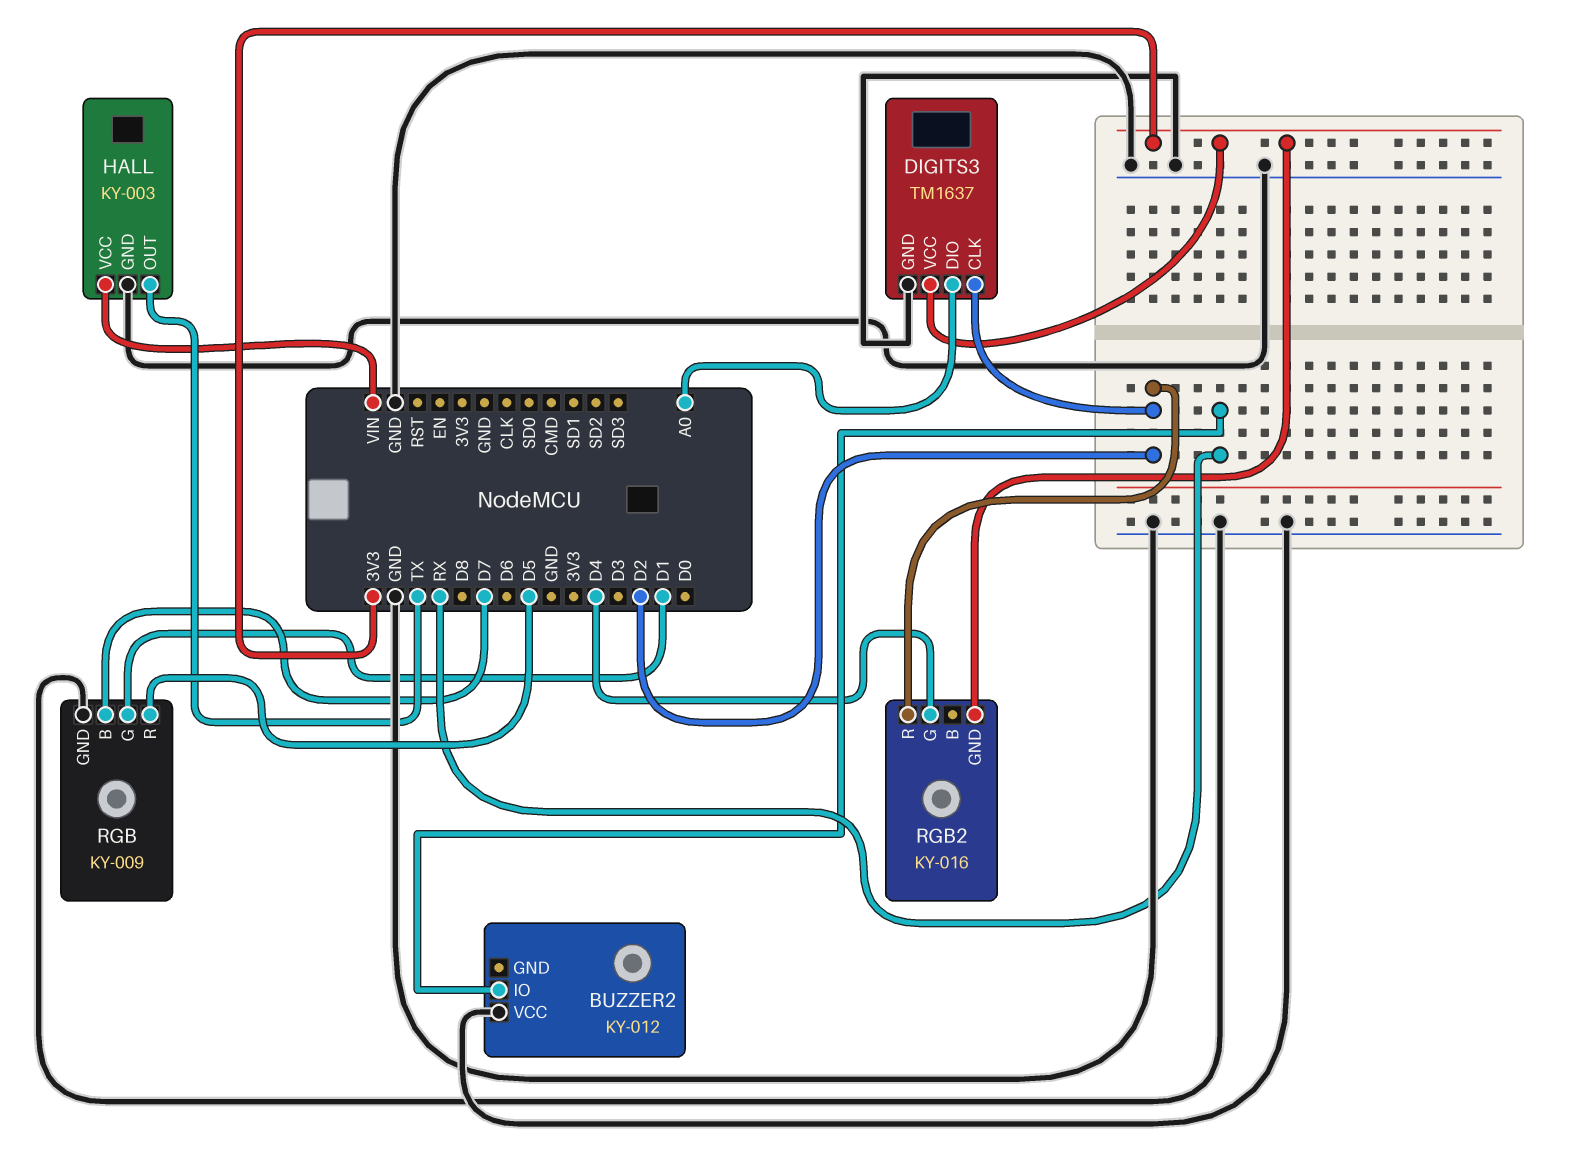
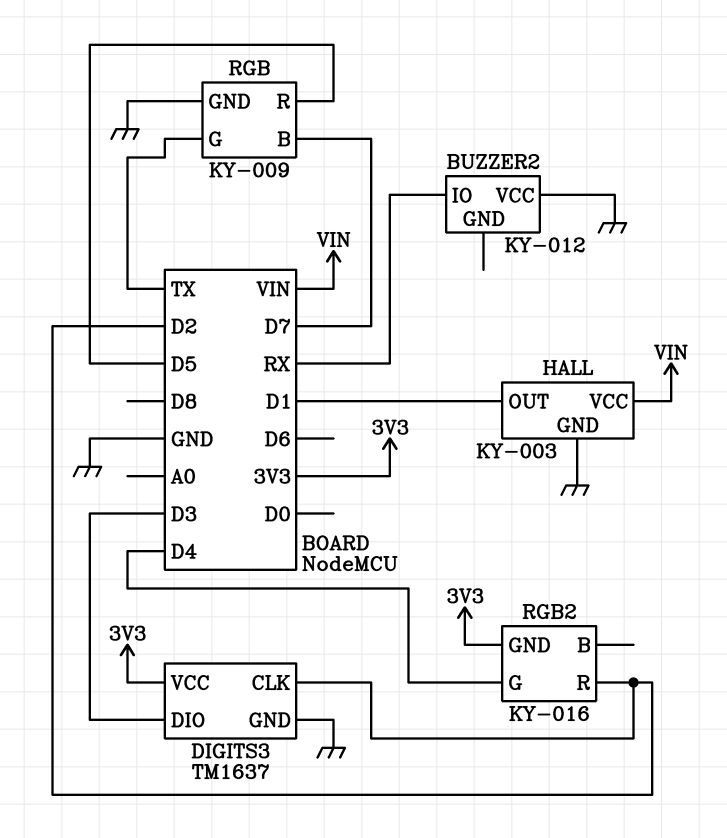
DIGITS3 pin DIO: A0 -> D3
HALL pin OUT: TX -> D1
RGB pin G: D1 -> TX

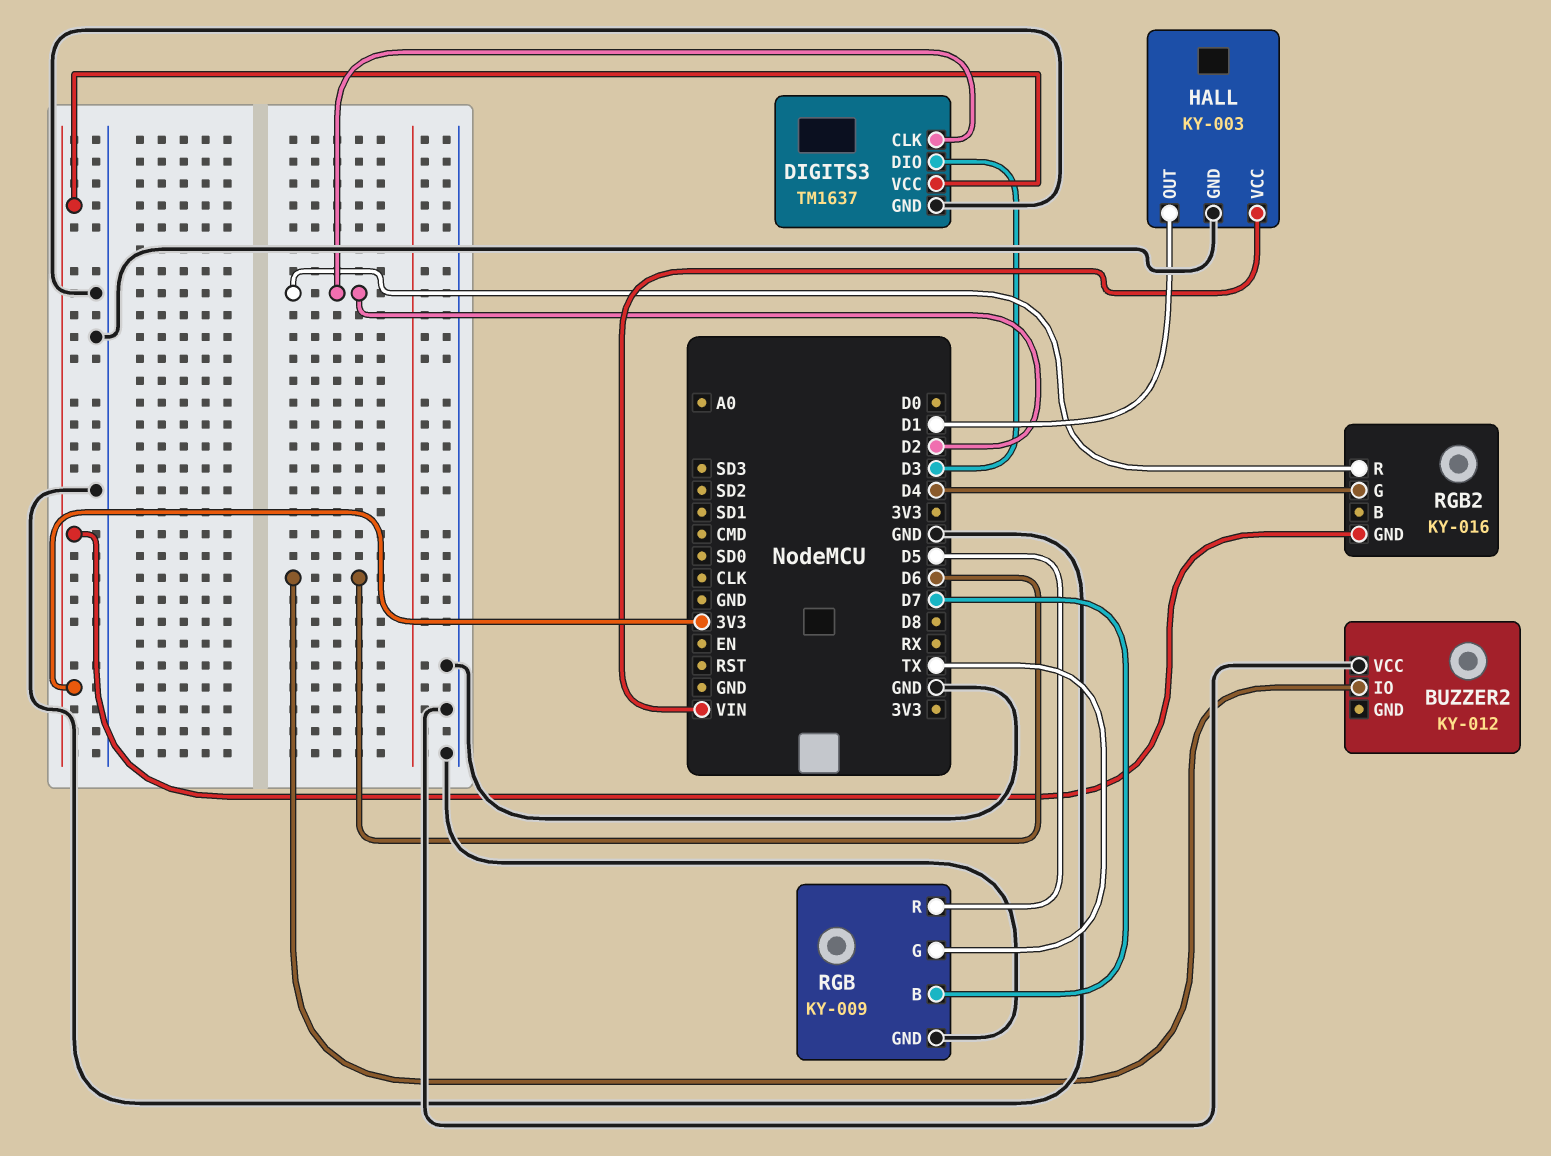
BUZZER2 pin IO: RX -> D6

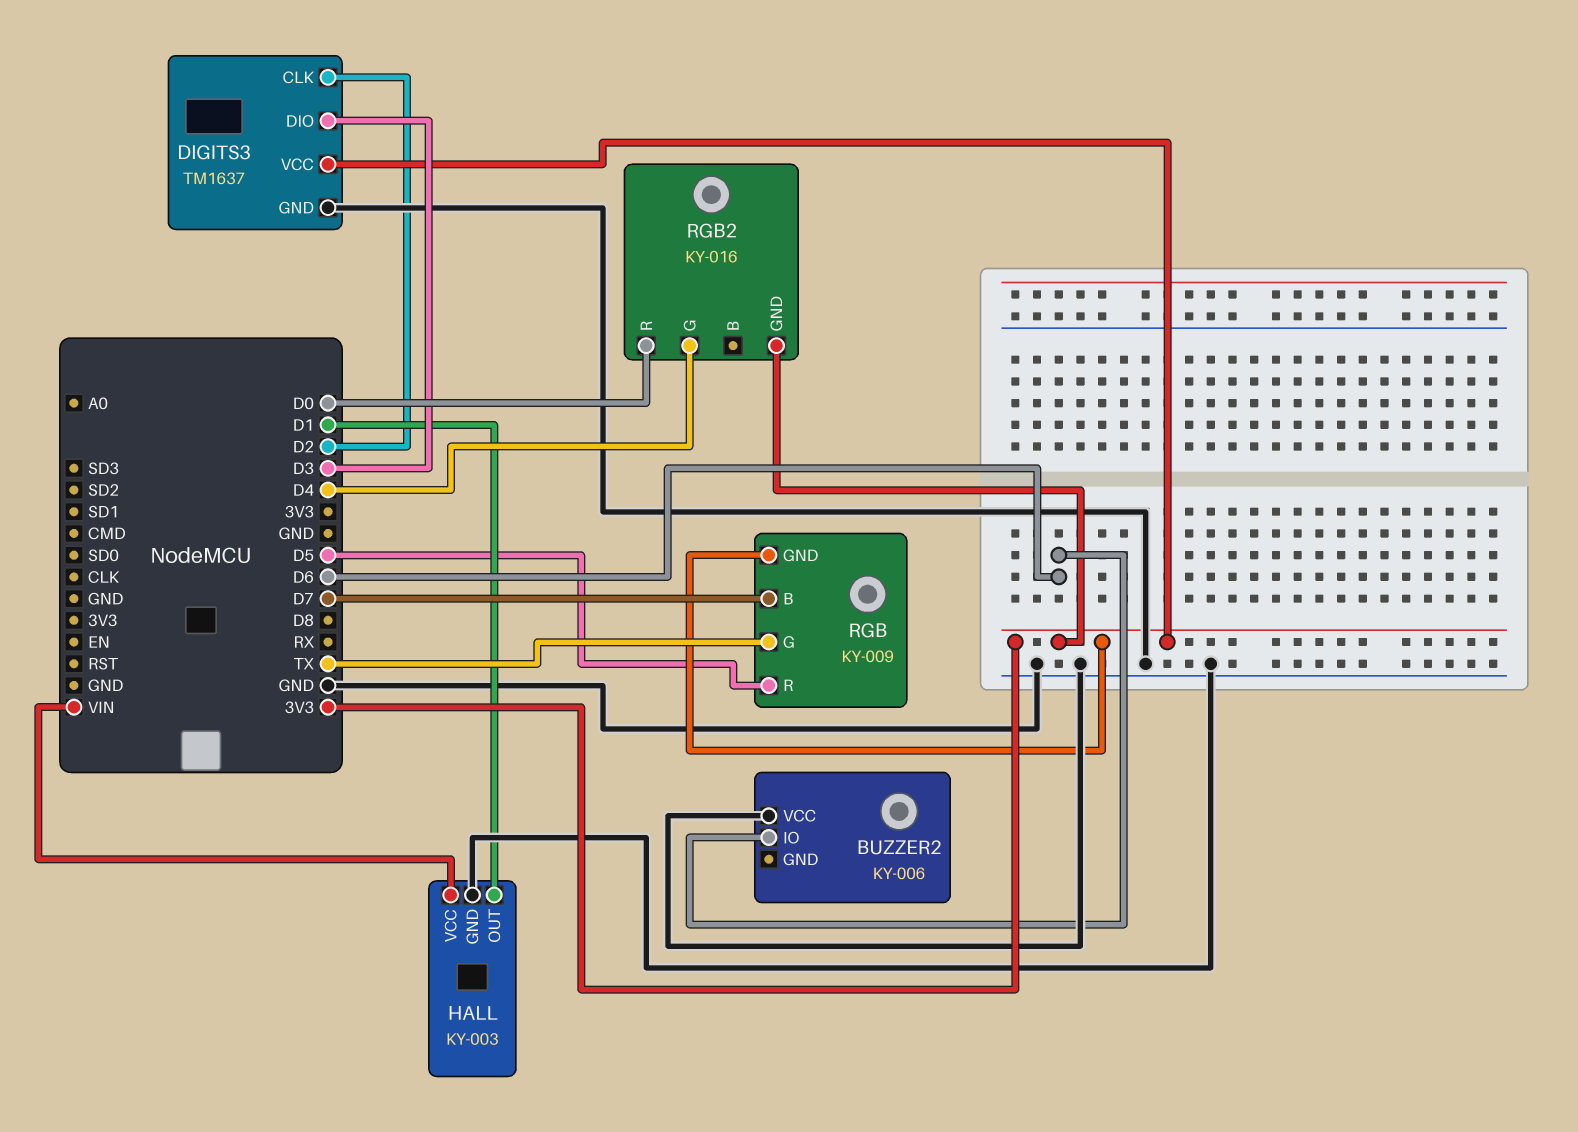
BUZZER2: KY-012 -> KY-006
RGB pin GND: GND -> 3V3
RGB2 pin R: D2 -> D0

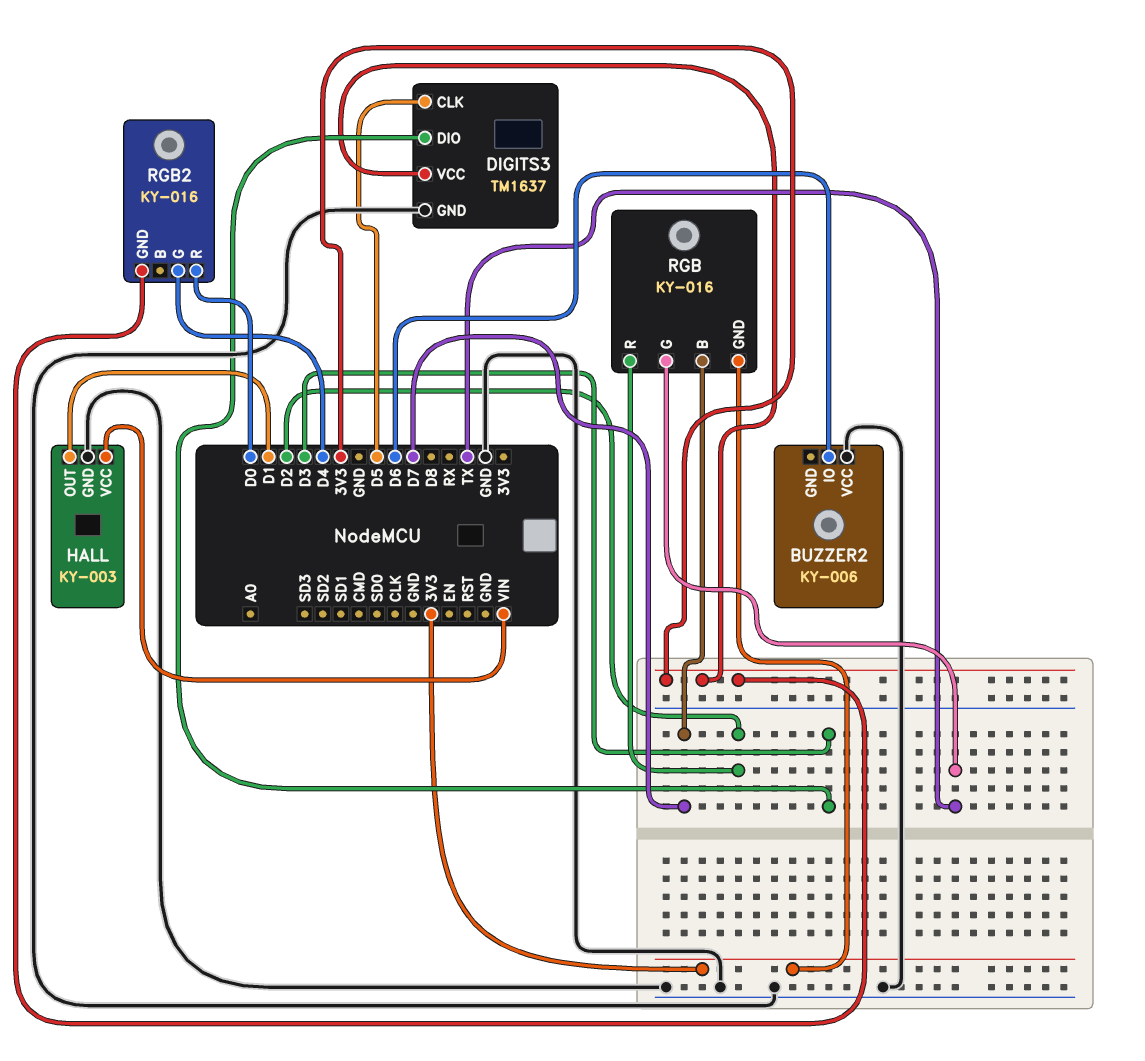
DIGITS3 pin CLK: D2 -> D5
RGB: KY-009 -> KY-016
RGB pin R: D5 -> D2

